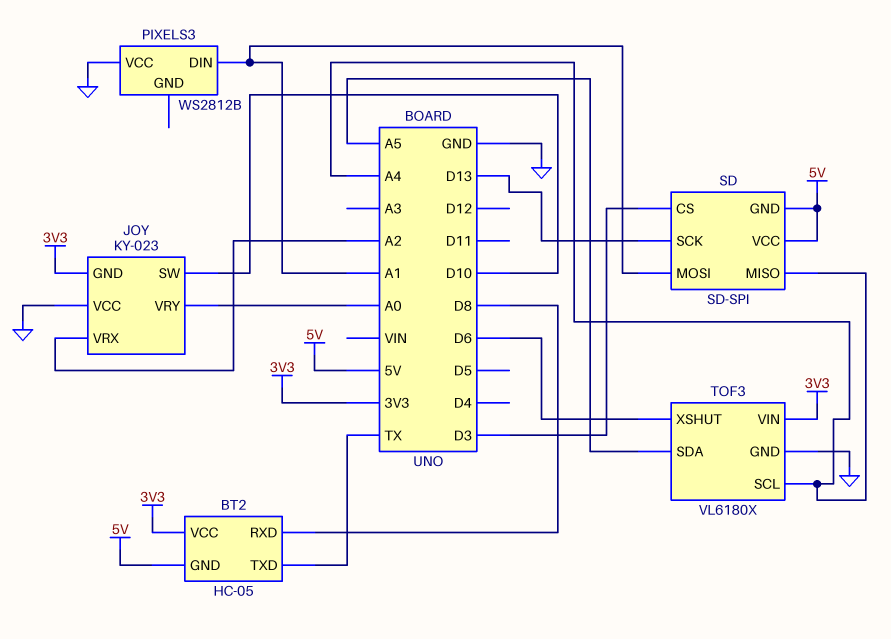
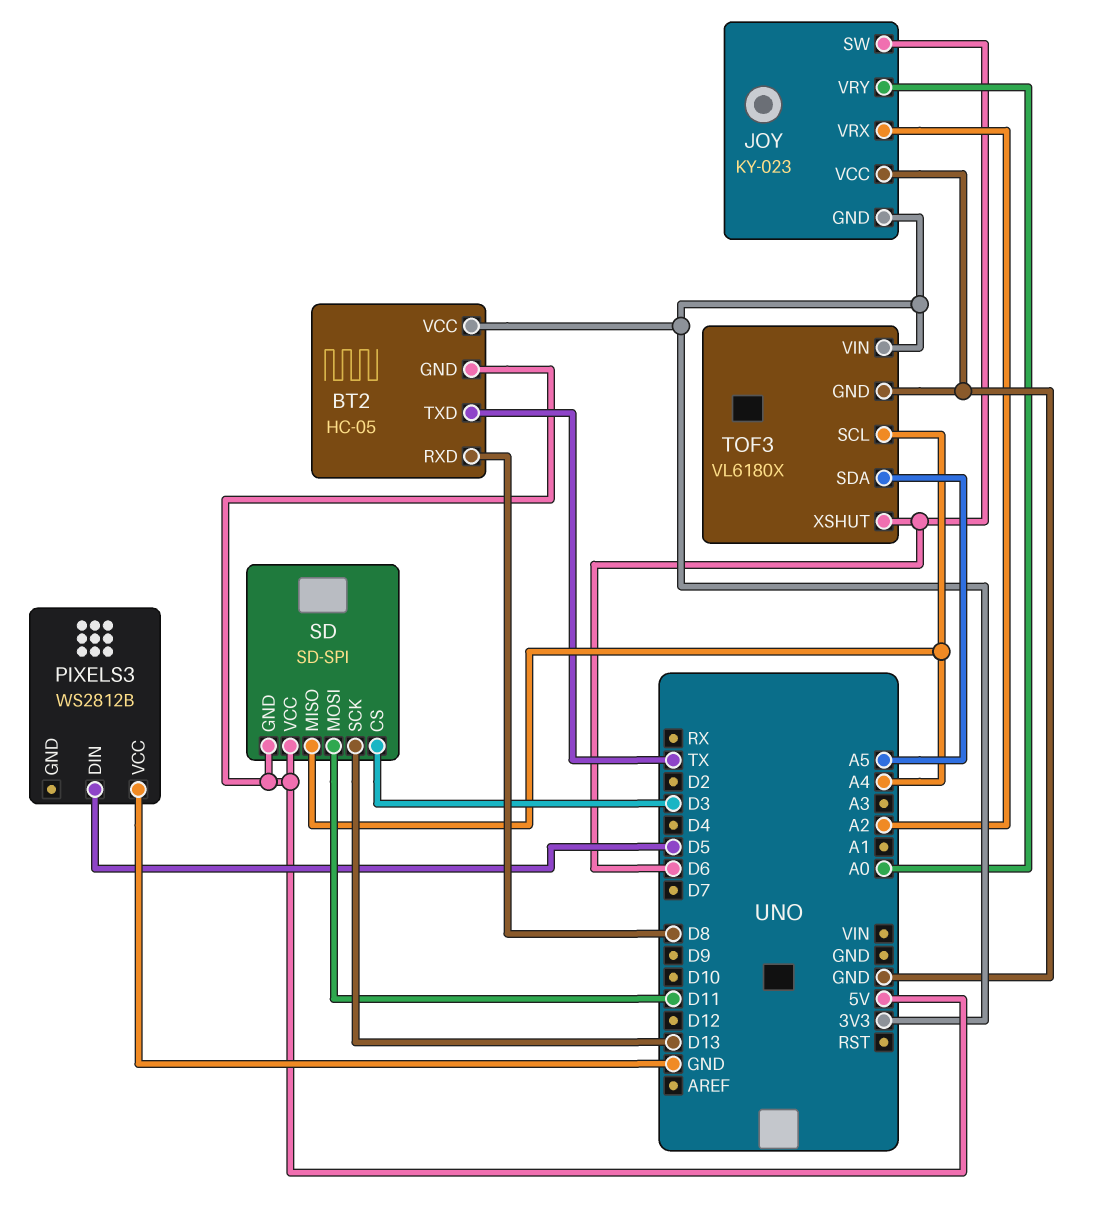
JOY pin SW: D10 -> D6
PIXELS3 pin DIN: A1 -> D5
SD pin MOSI: A1 -> D11

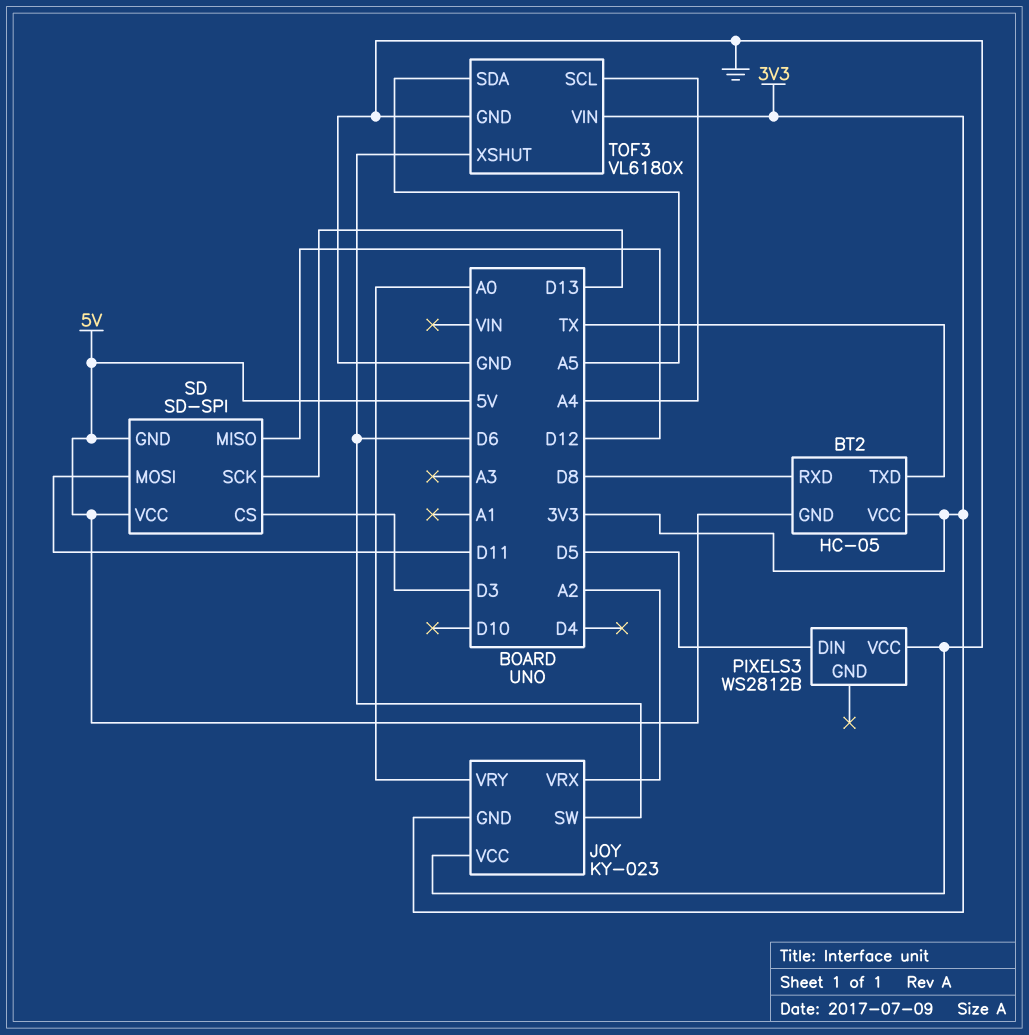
SD pin MISO: A4 -> D12

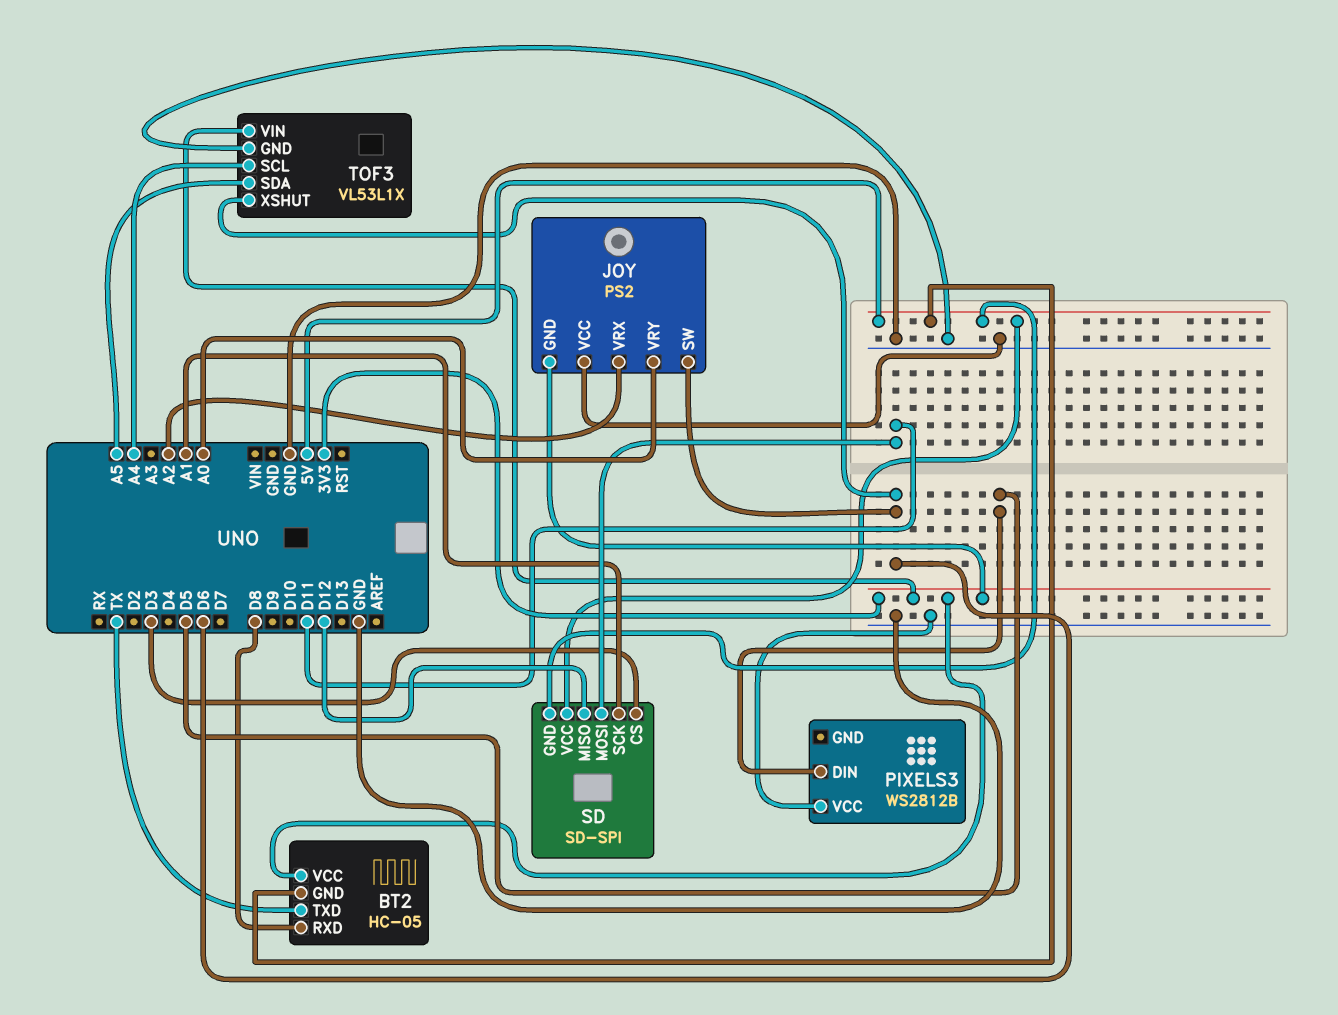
JOY: KY-023 -> PS2
SD pin SCK: D13 -> A1
TOF3: VL6180X -> VL53L1X

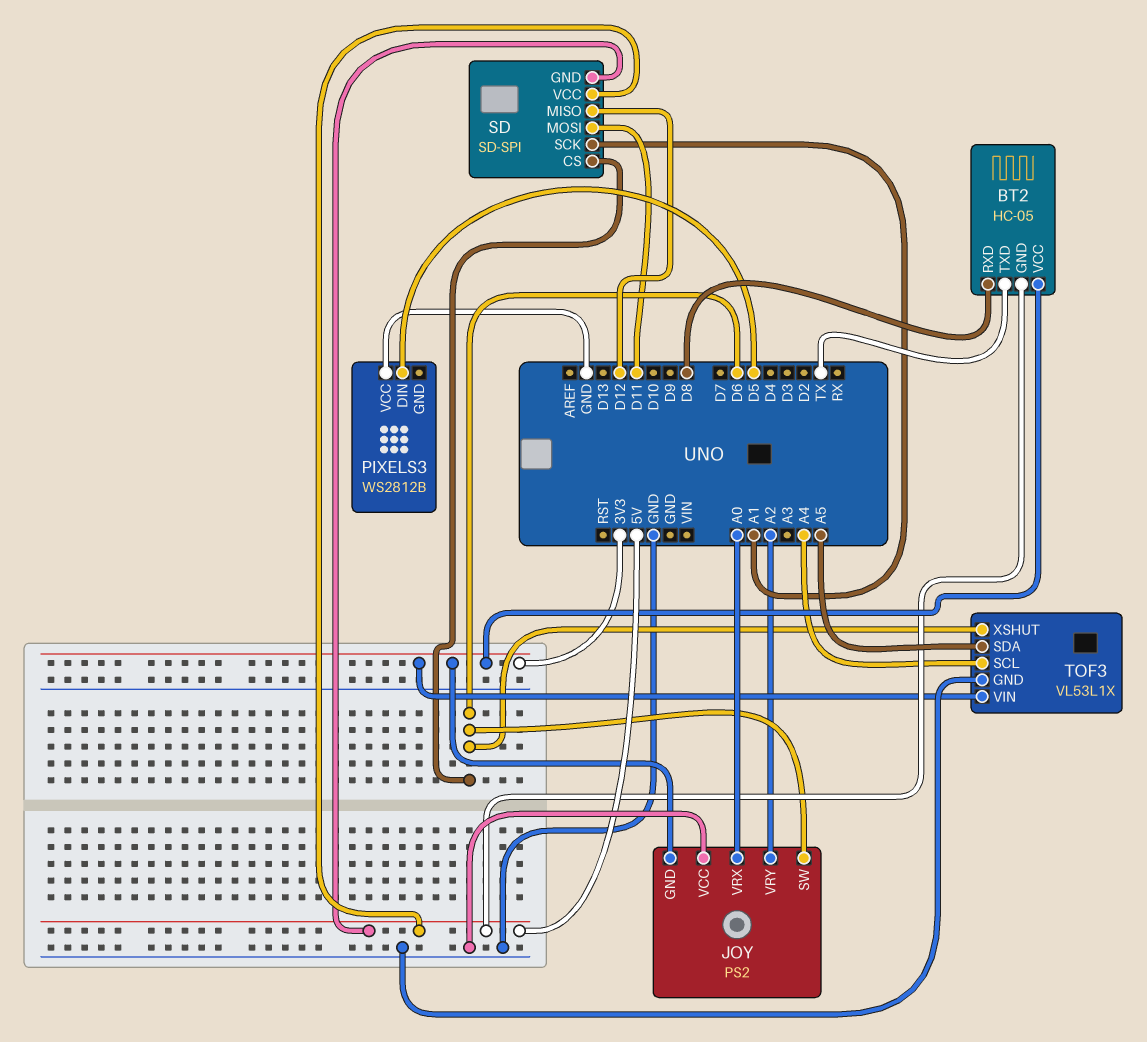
JOY pin VRX: A2 -> A0
JOY pin VRY: A0 -> A2
SD pin CS: D3 -> D6

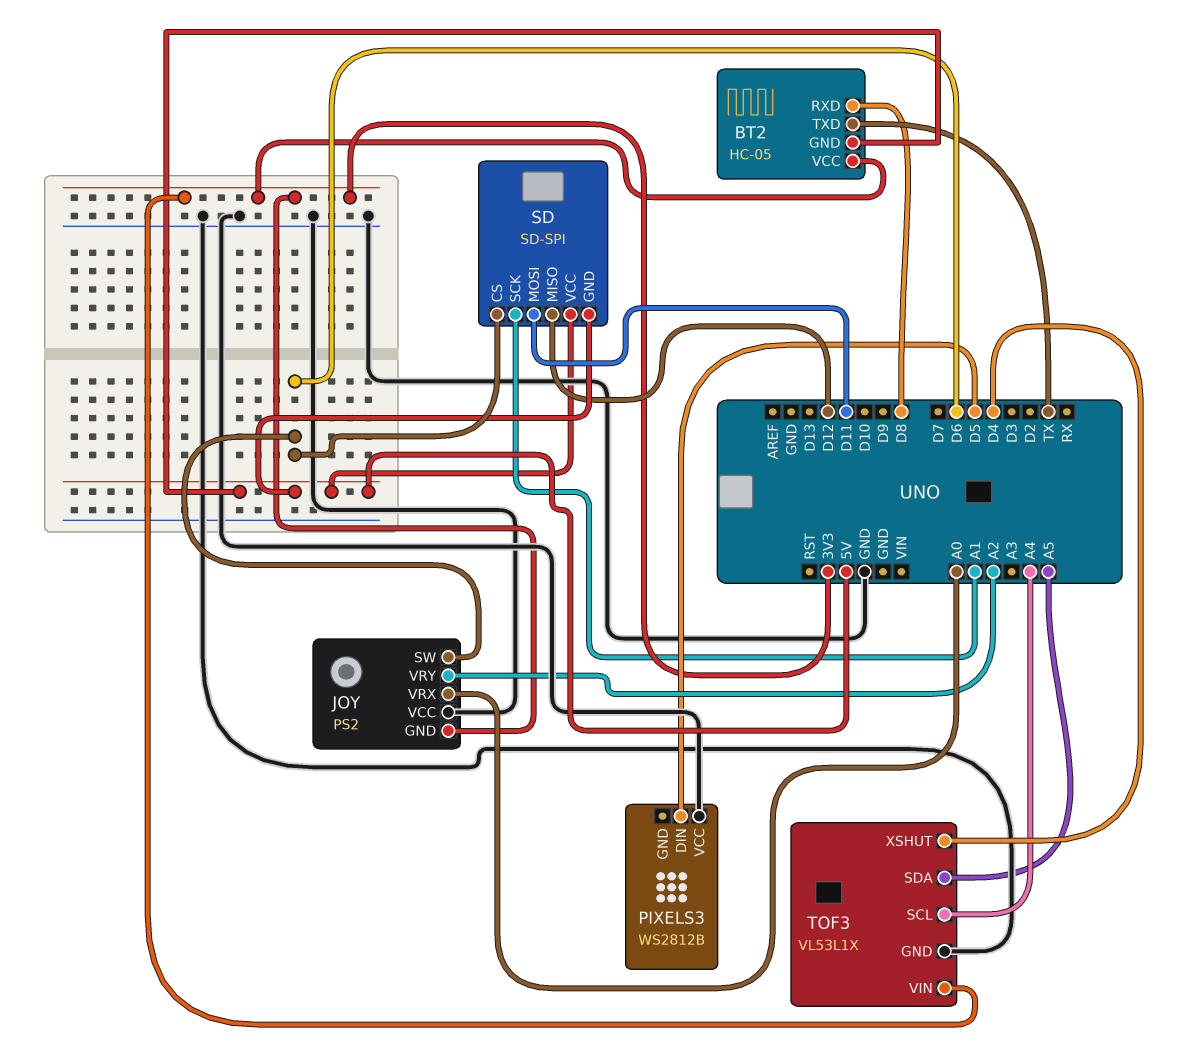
TOF3 pin XSHUT: D6 -> D4

